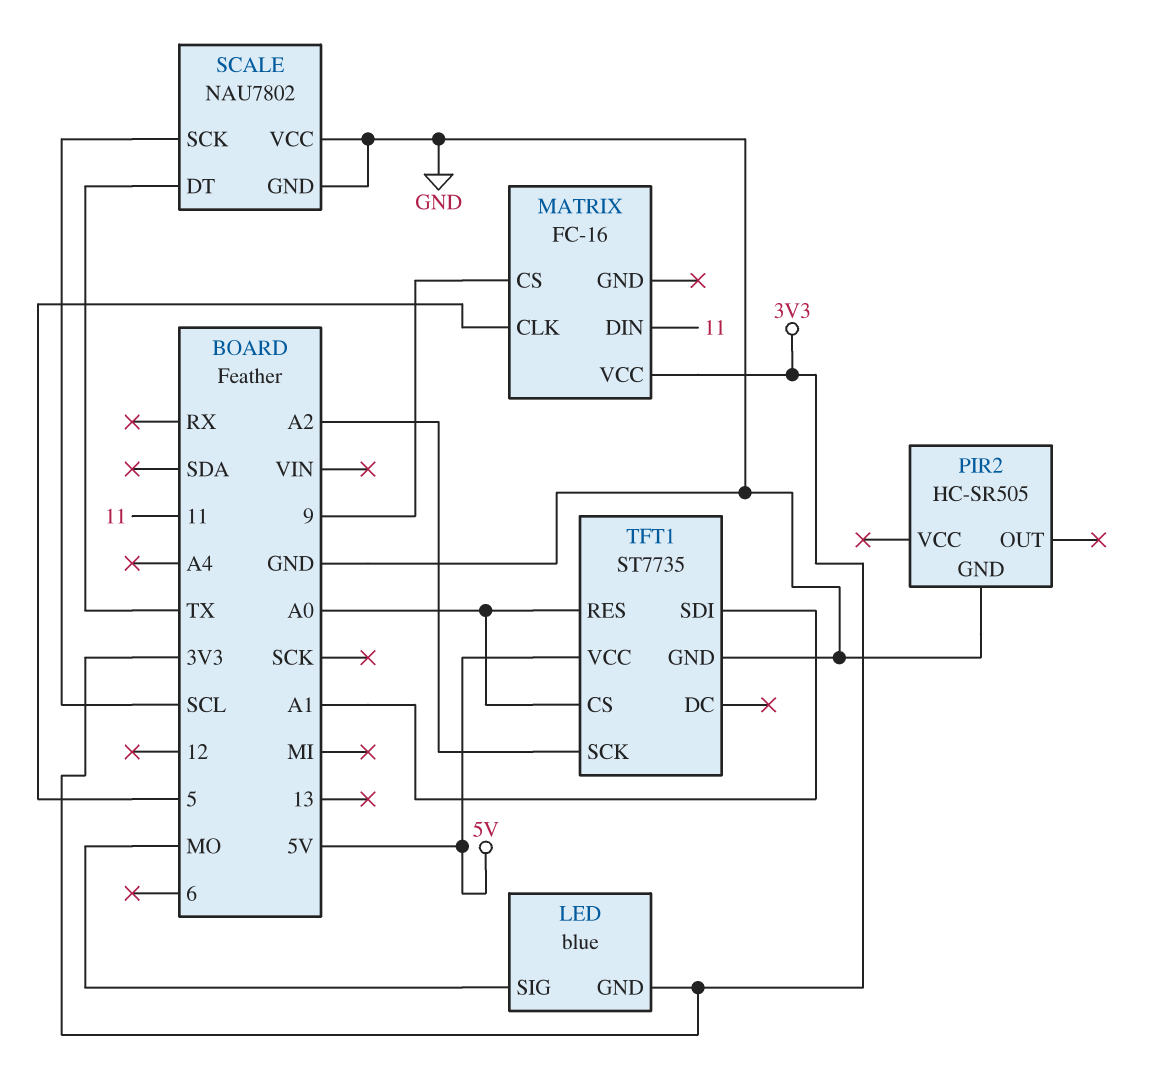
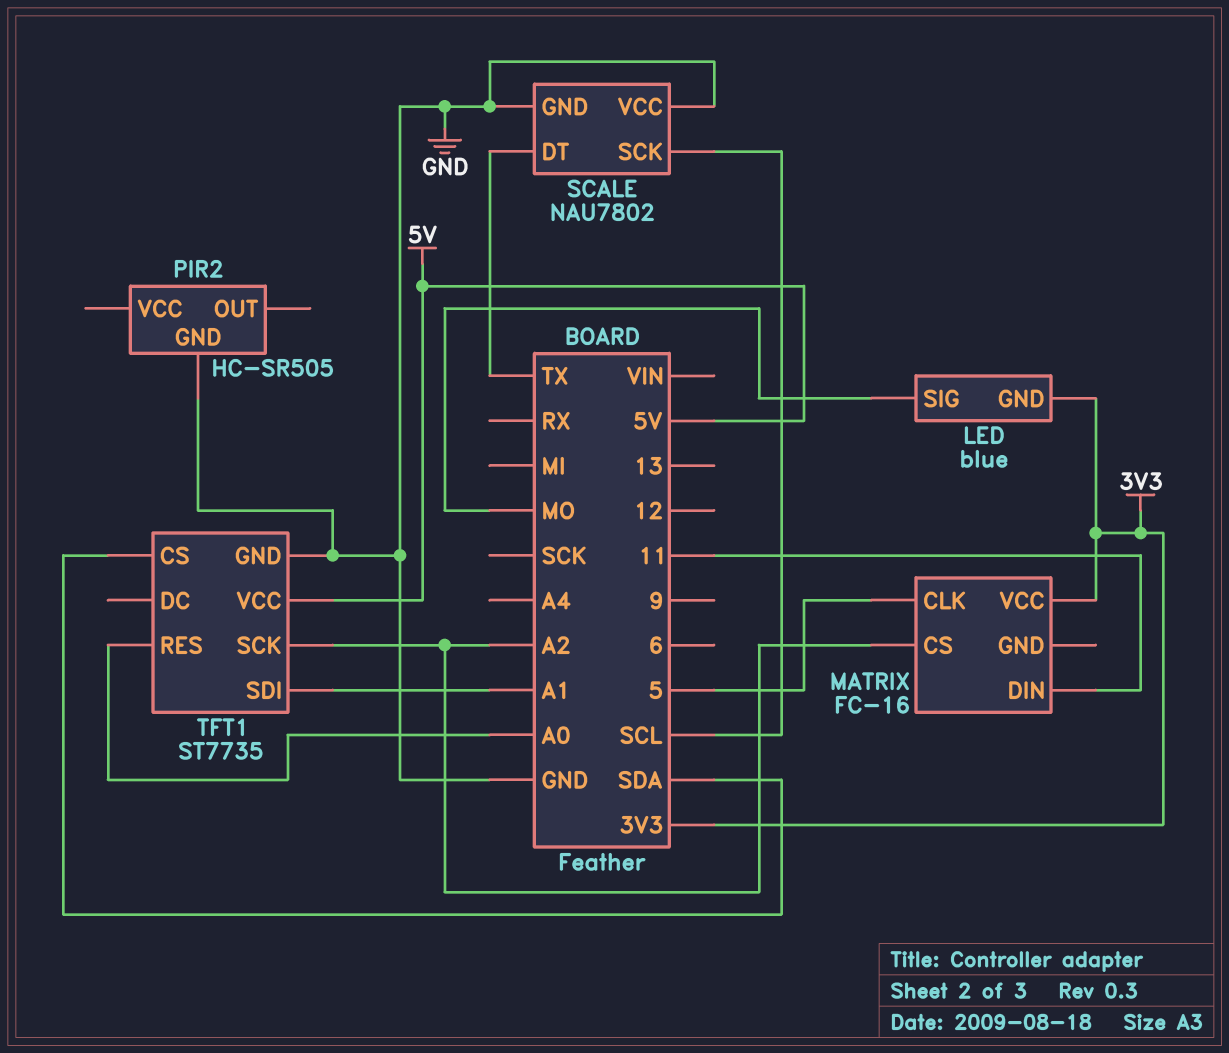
MATRIX pin CS: 9 -> A2
TFT1 pin CS: A0 -> SDA

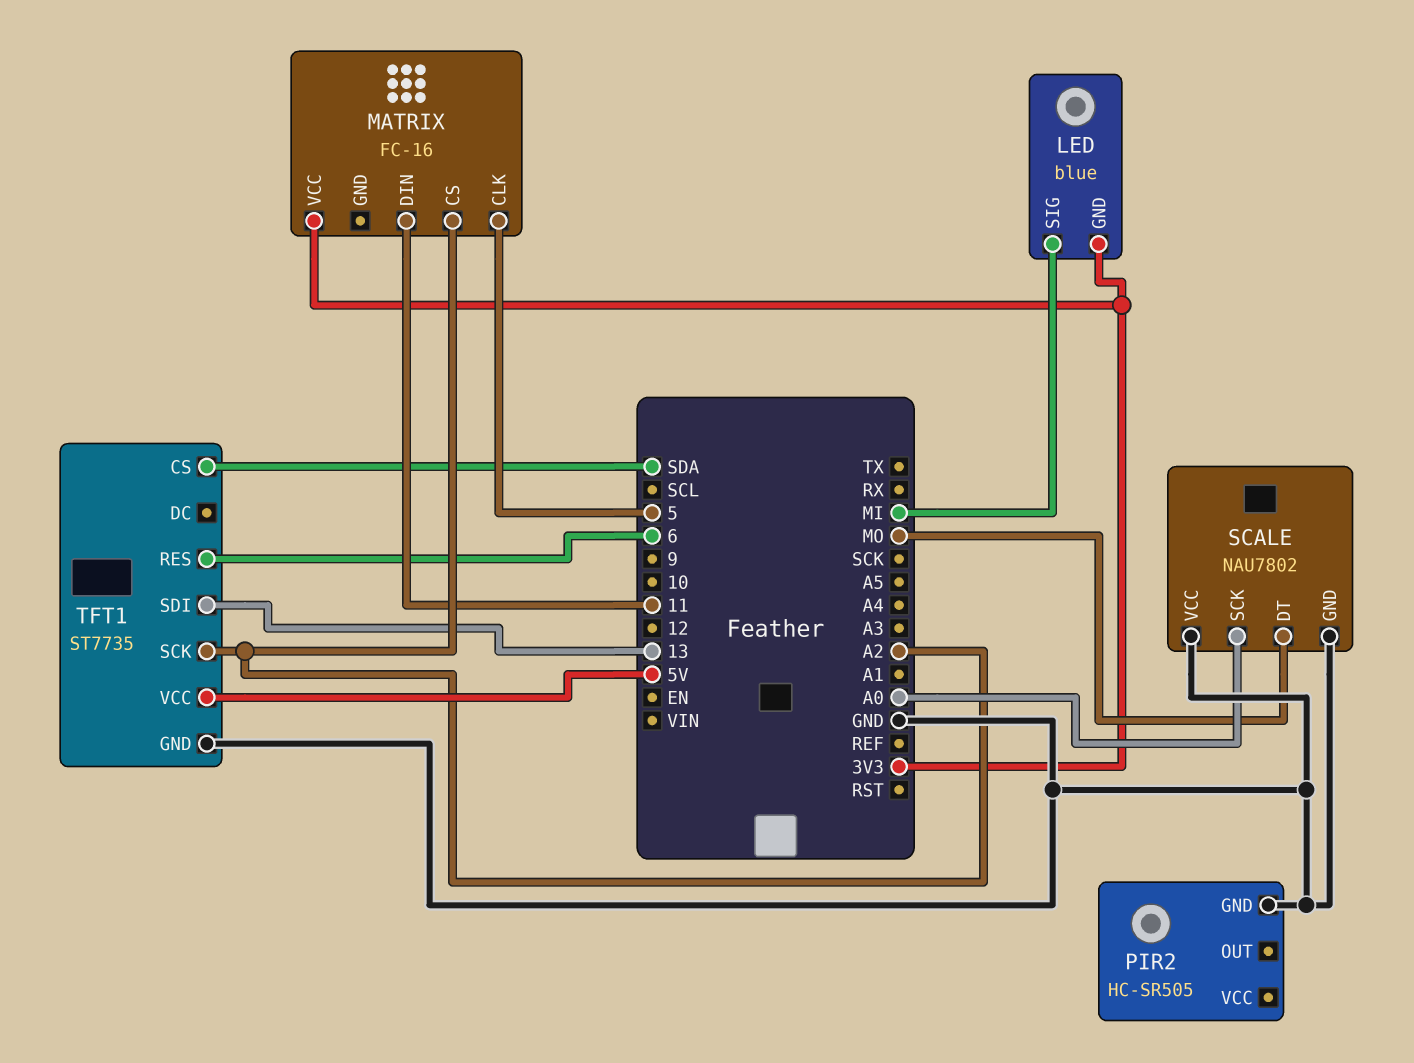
LED pin SIG: MO -> MI
SCALE pin DT: TX -> MO
SCALE pin SCK: SCL -> A0
TFT1 pin RES: A0 -> 6
TFT1 pin SDI: A1 -> 13

